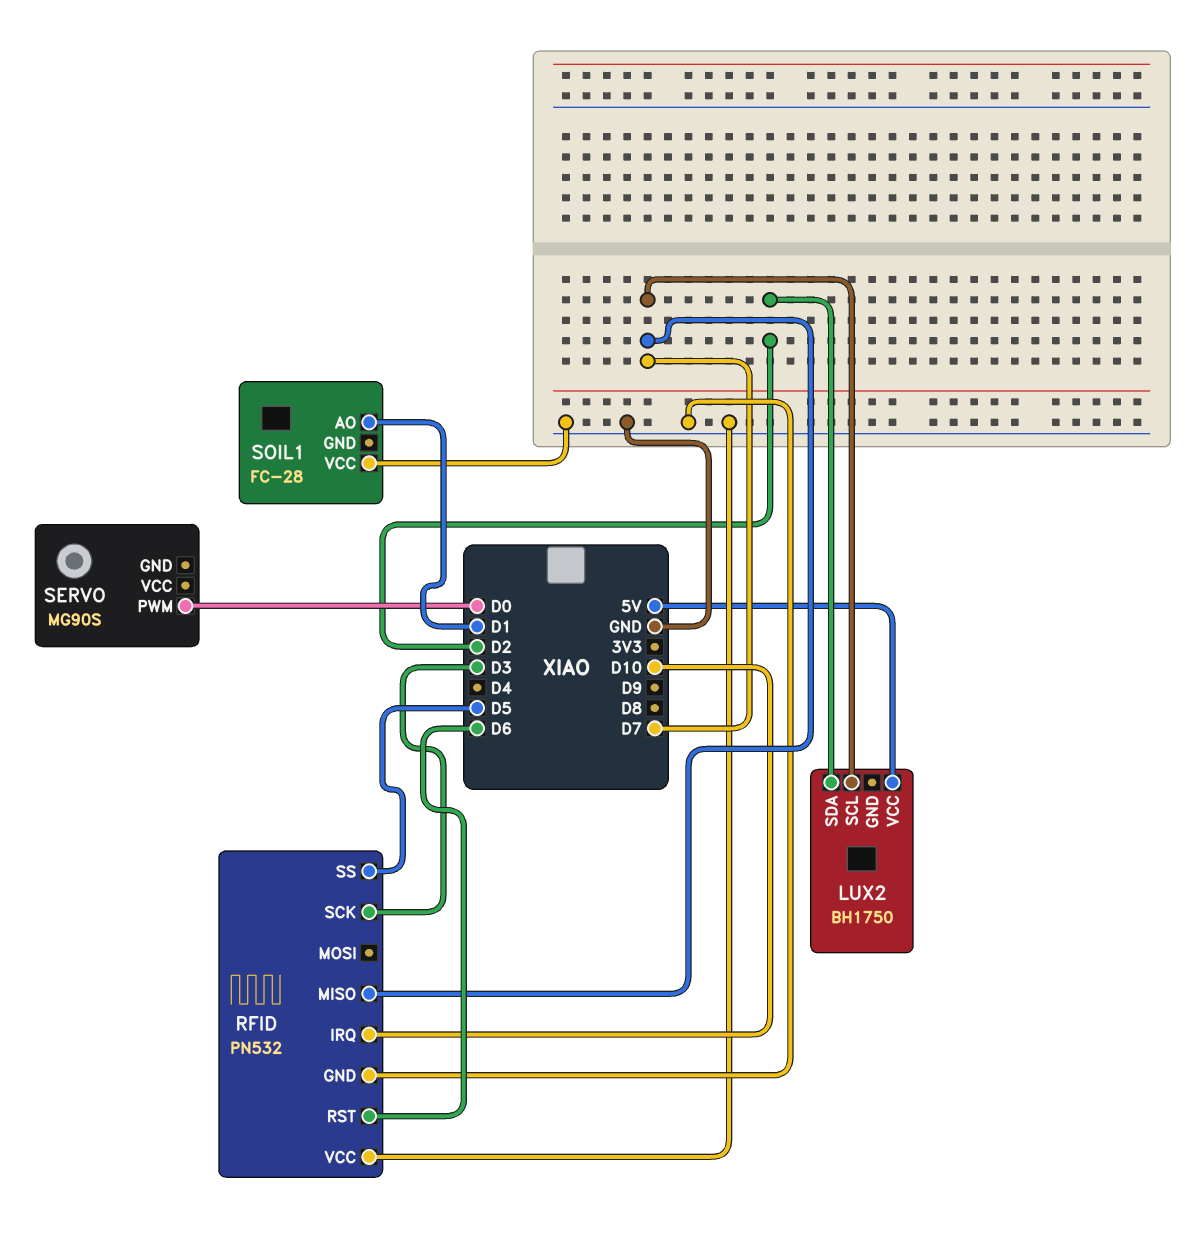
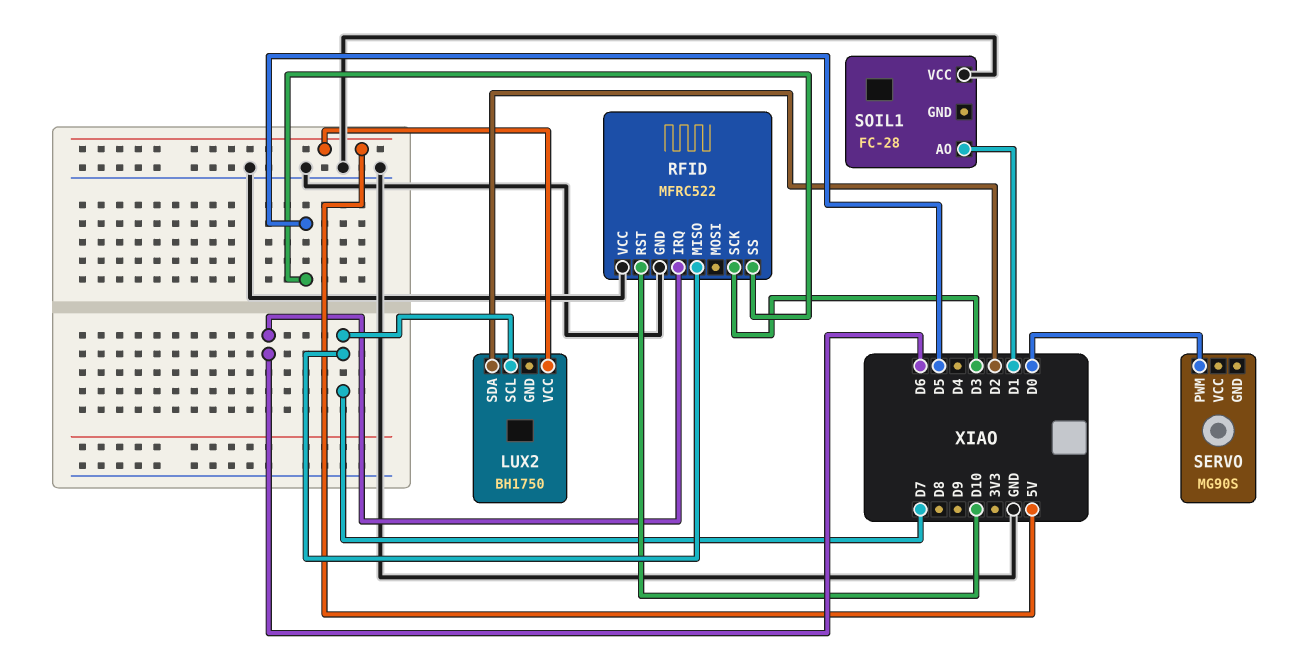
RFID: PN532 -> MFRC522
RFID pin IRQ: D10 -> D6
RFID pin RST: D6 -> D10

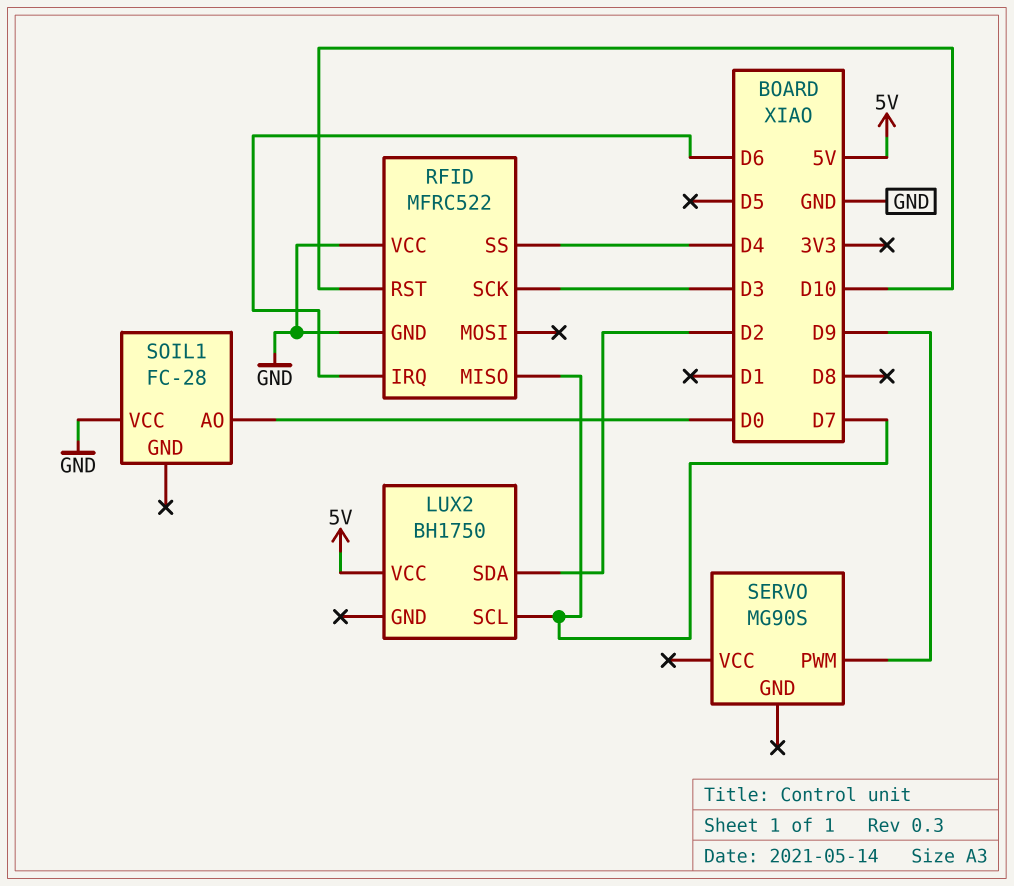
RFID pin SS: D5 -> D4
SERVO pin PWM: D0 -> D9
SOIL1 pin AO: D1 -> D0

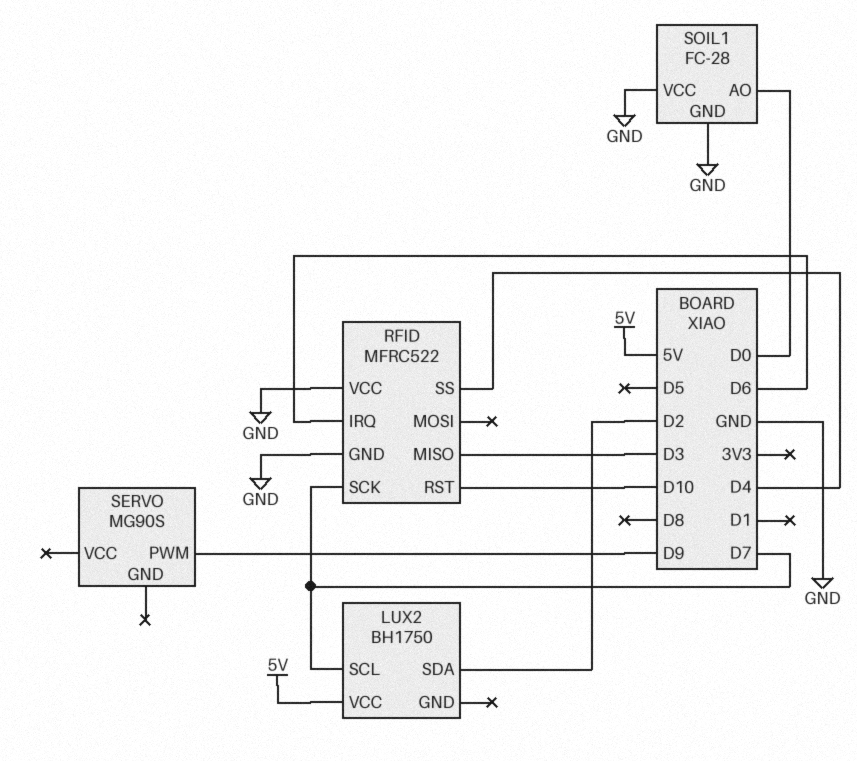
RFID pin MISO: D7 -> D3
RFID pin SCK: D3 -> D7
SOIL1 pin GND: none -> GND

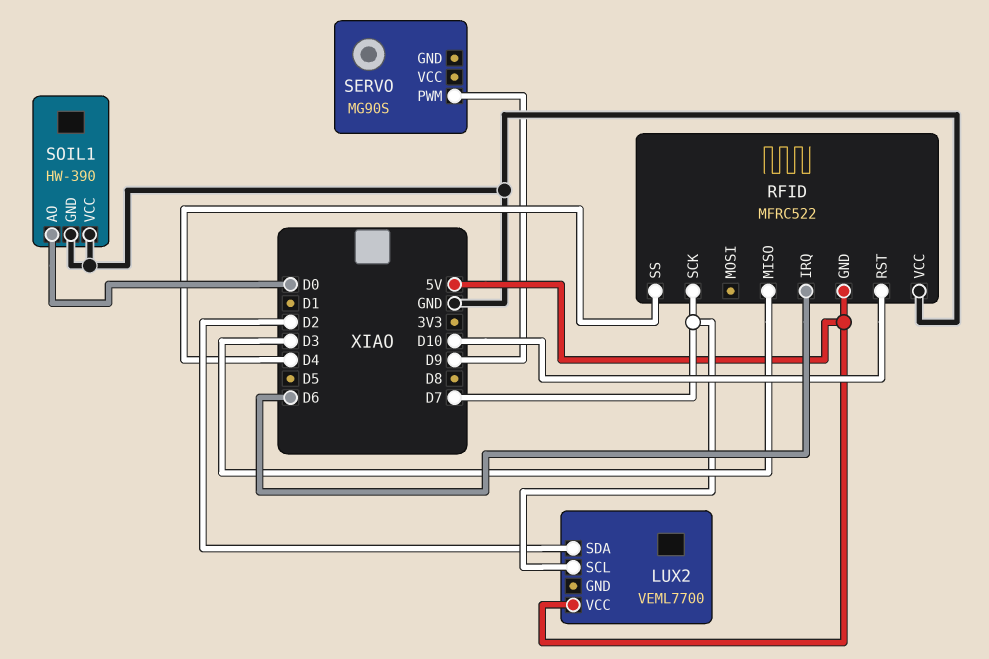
LUX2: BH1750 -> VEML7700
RFID pin GND: GND -> 5V
SOIL1: FC-28 -> HW-390

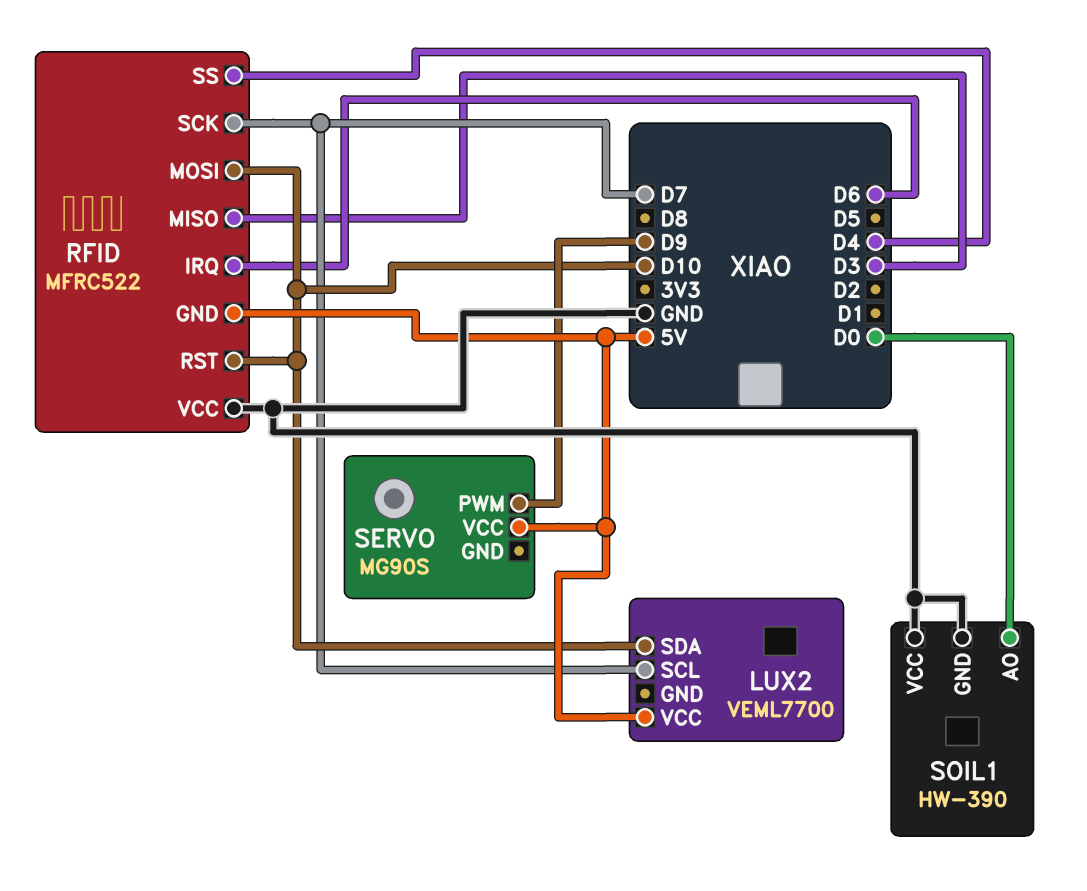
LUX2 pin SDA: D2 -> D10
RFID pin MOSI: none -> D10
SERVO pin VCC: none -> 5V

